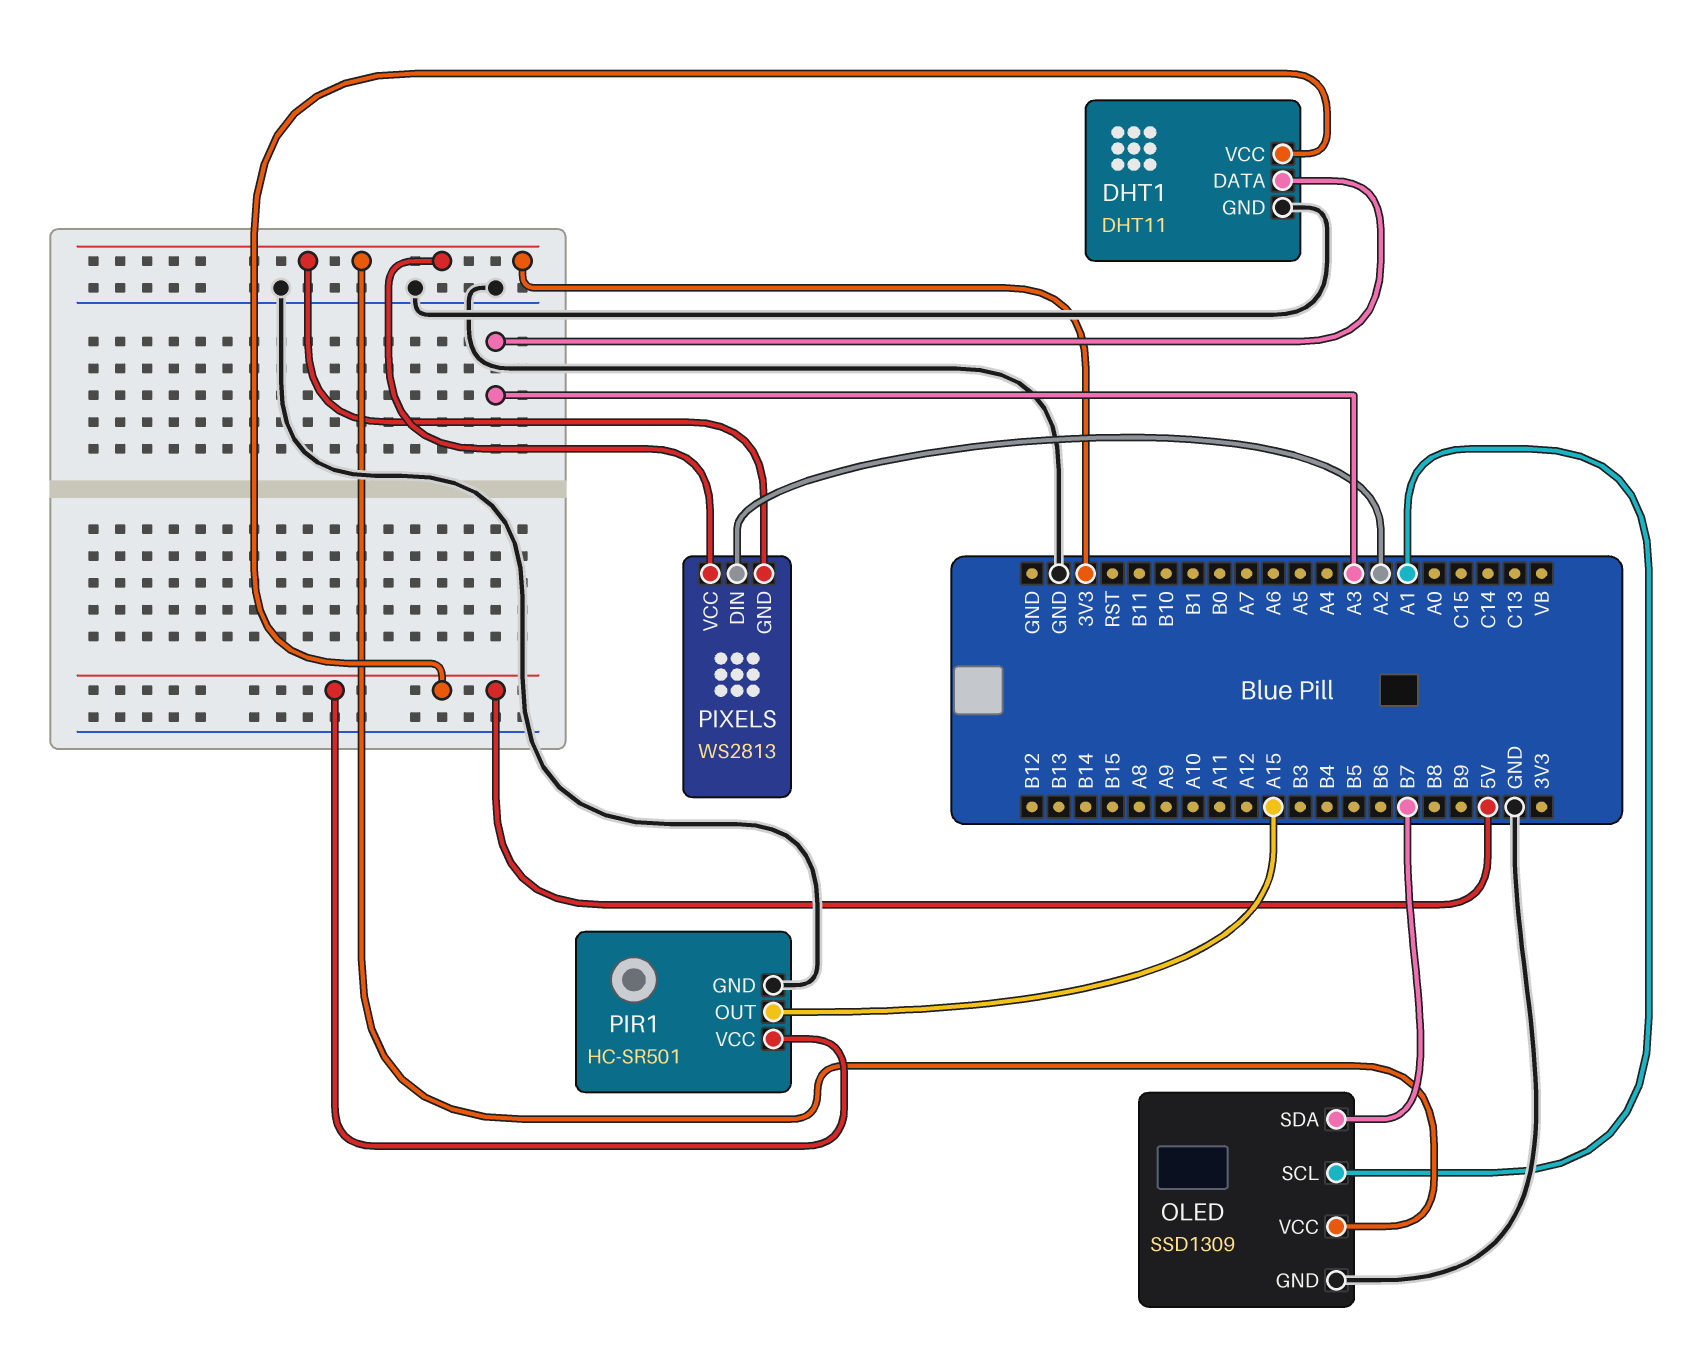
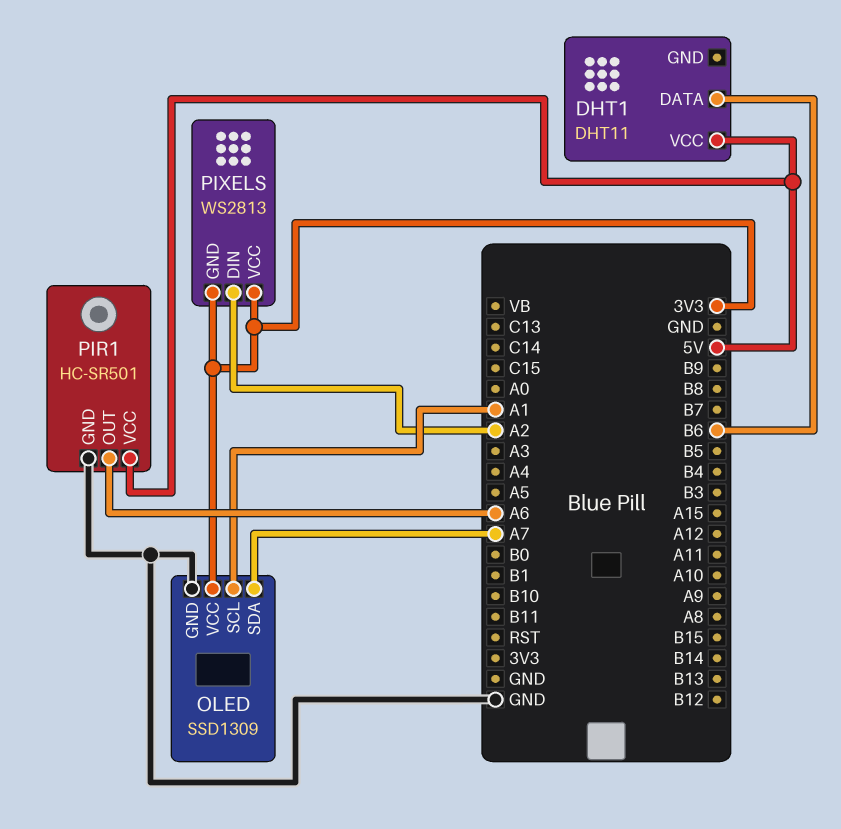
DHT1 pin DATA: A3 -> B6
DHT1 pin GND: GND -> none
OLED pin SDA: B7 -> A7
PIR1 pin OUT: A15 -> A6

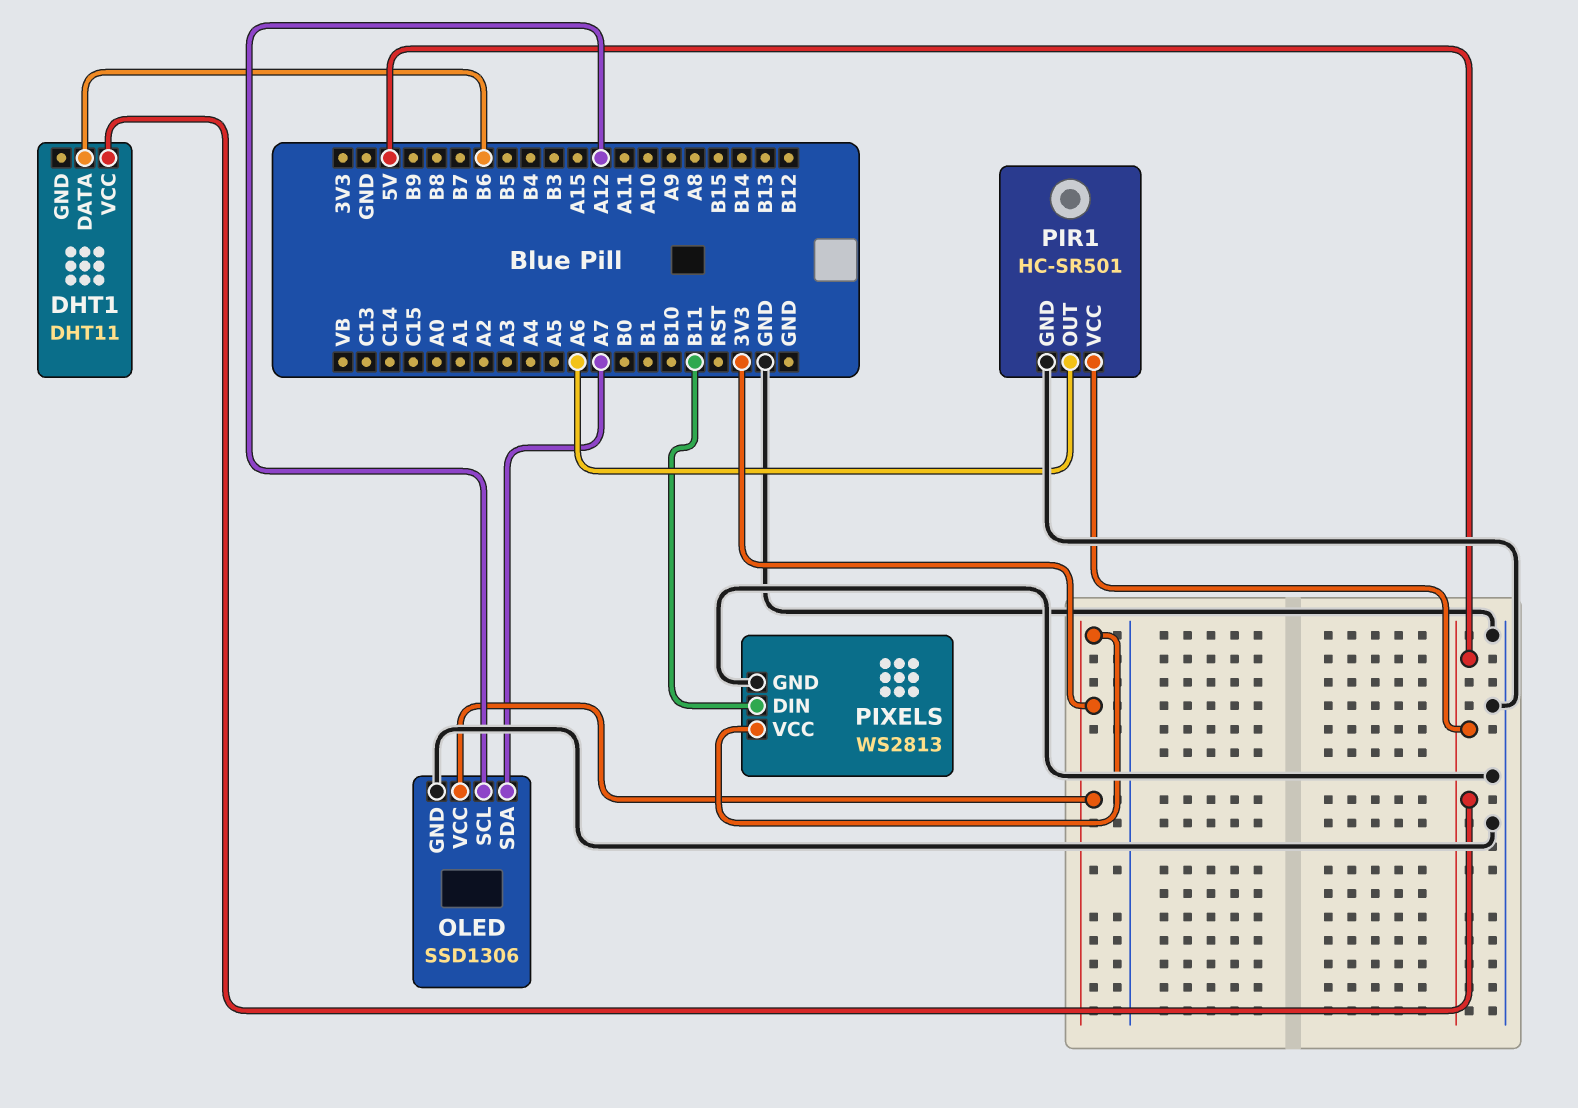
OLED: SSD1309 -> SSD1306
OLED pin SCL: A1 -> A12
PIXELS pin DIN: A2 -> B11
PIXELS pin GND: 3V3 -> GND

